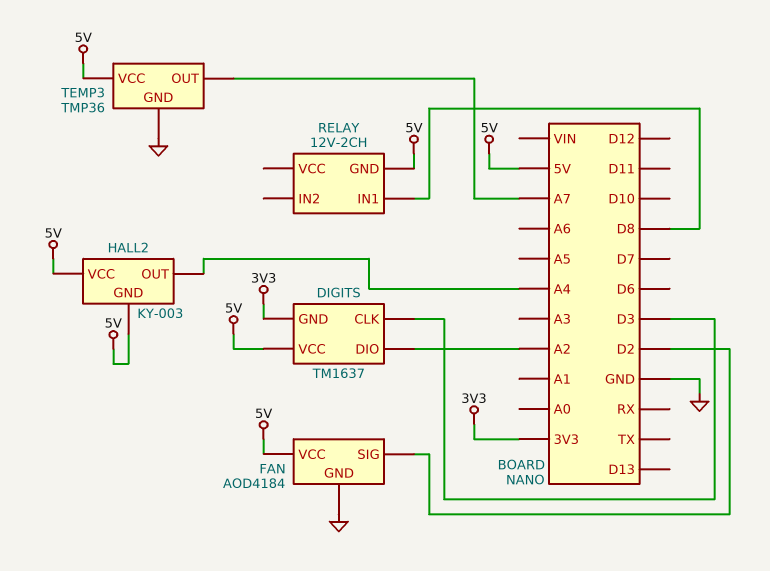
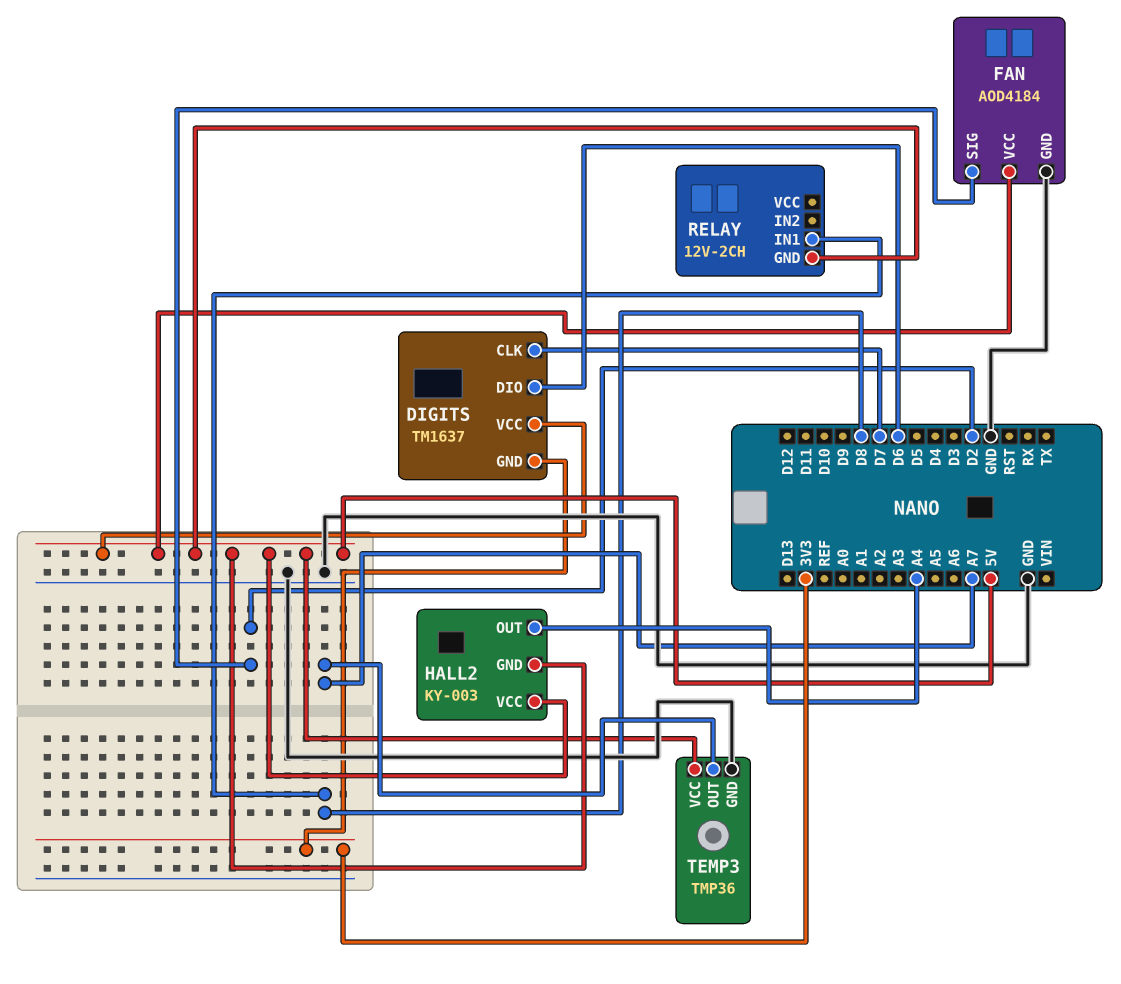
DIGITS pin CLK: D3 -> D7
DIGITS pin DIO: A2 -> D6

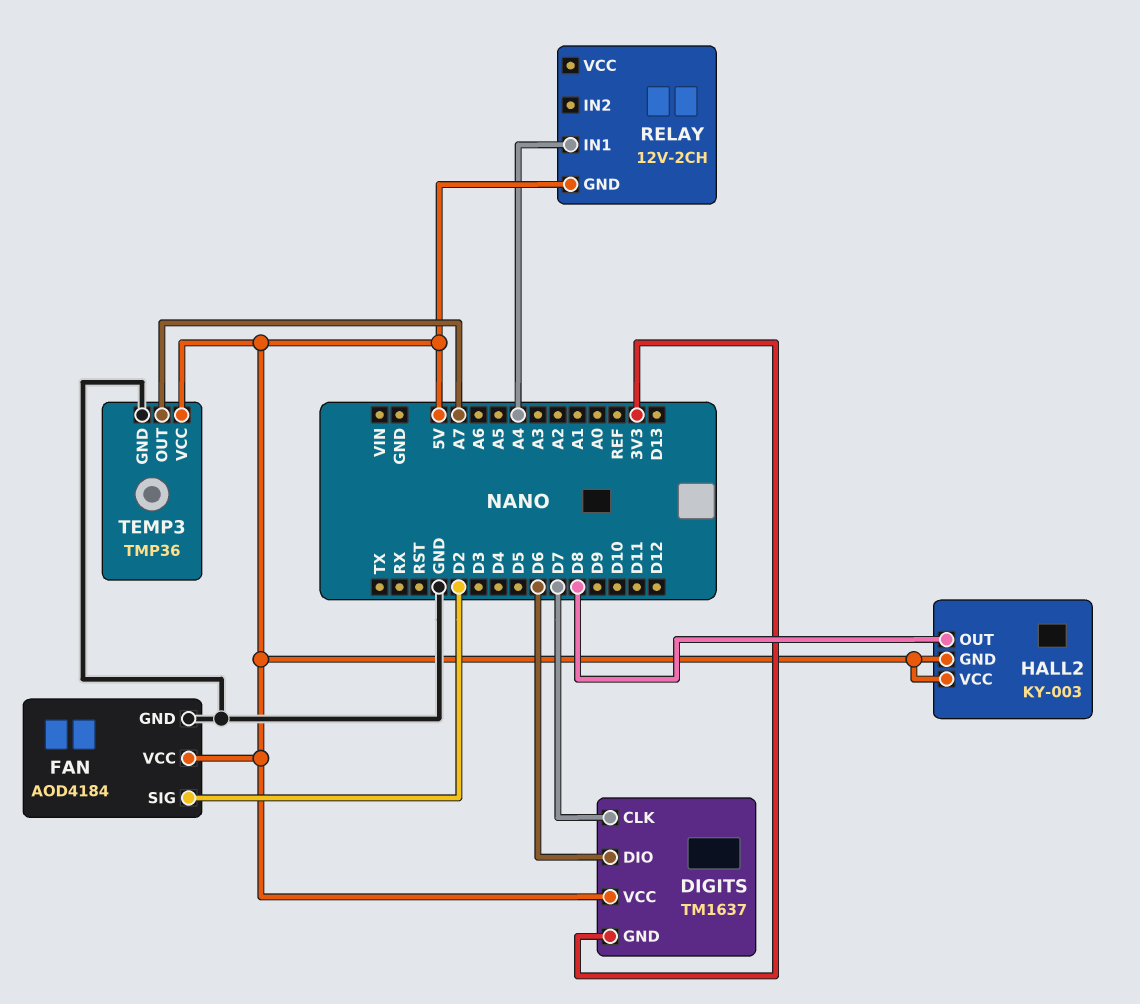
HALL2 pin OUT: A4 -> D8
RELAY pin IN1: D8 -> A4

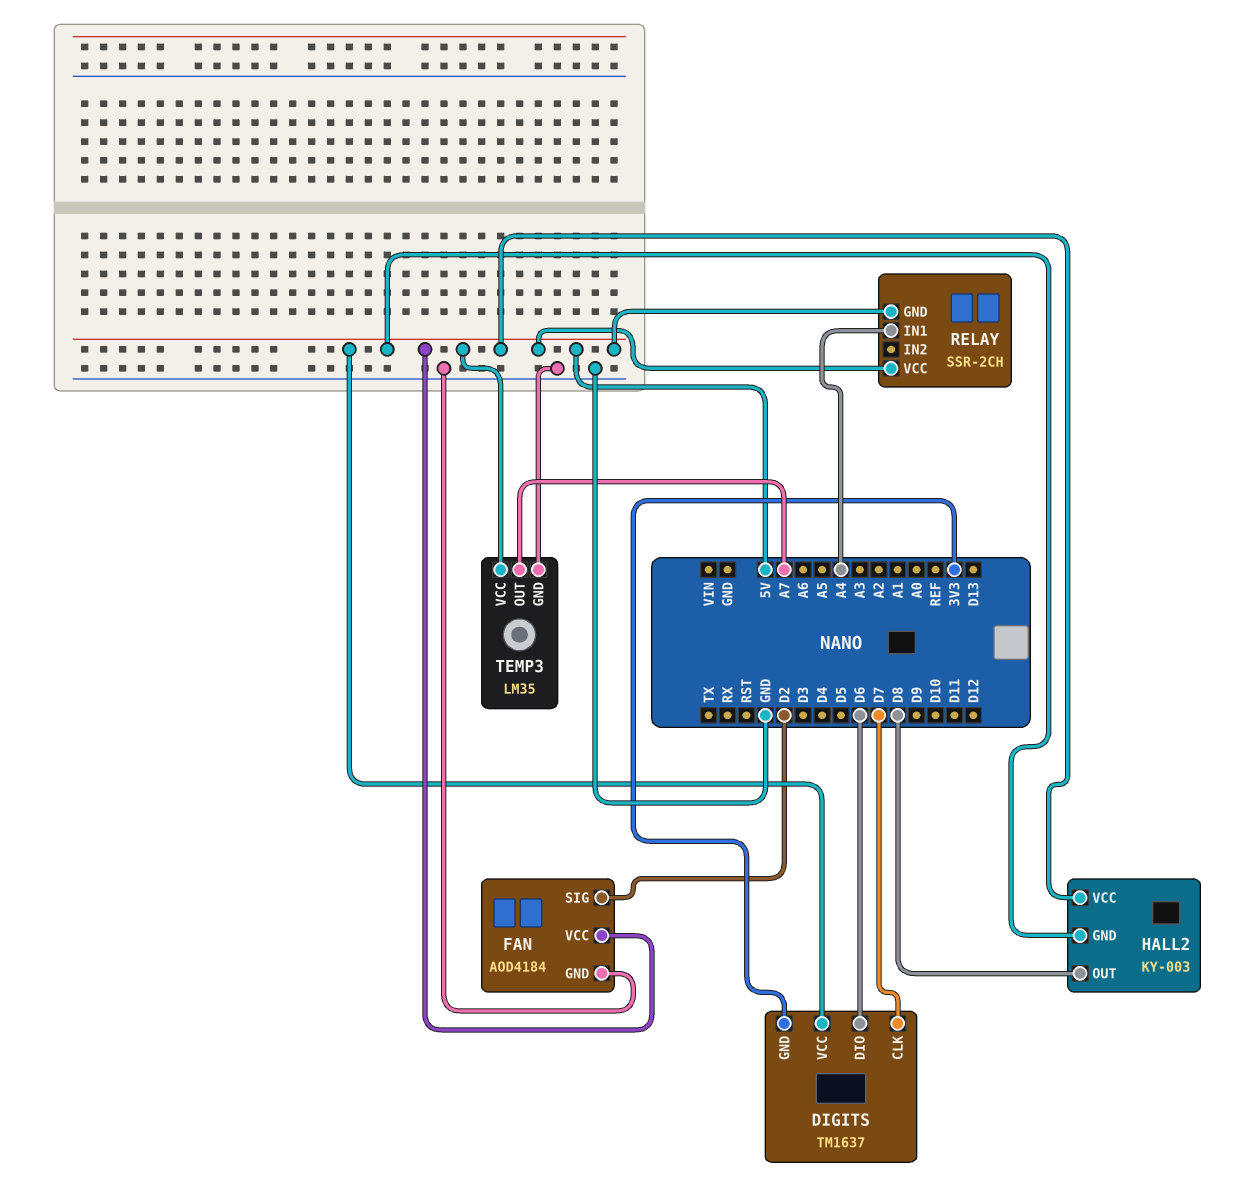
RELAY: 12V-2CH -> SSR-2CH
RELAY pin VCC: none -> 5V
TEMP3: TMP36 -> LM35

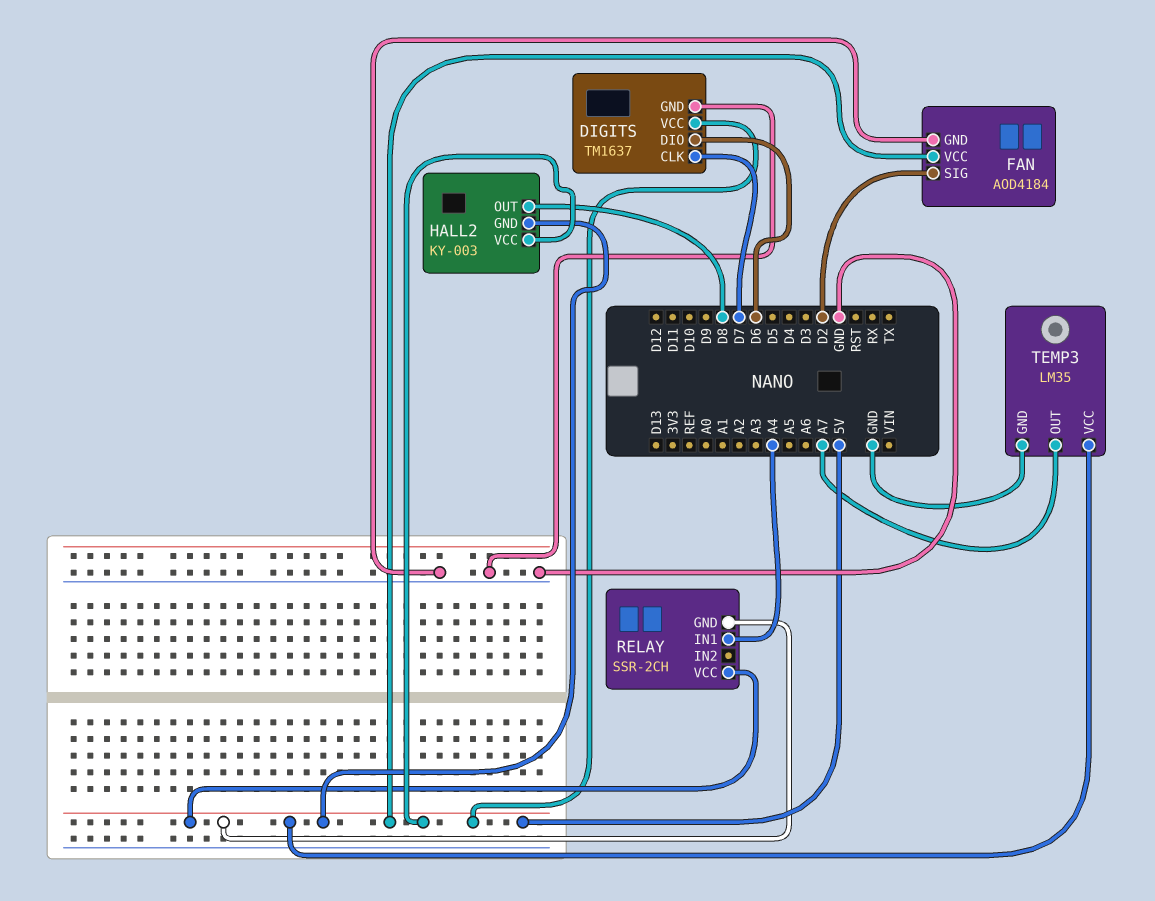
DIGITS pin GND: 3V3 -> GND

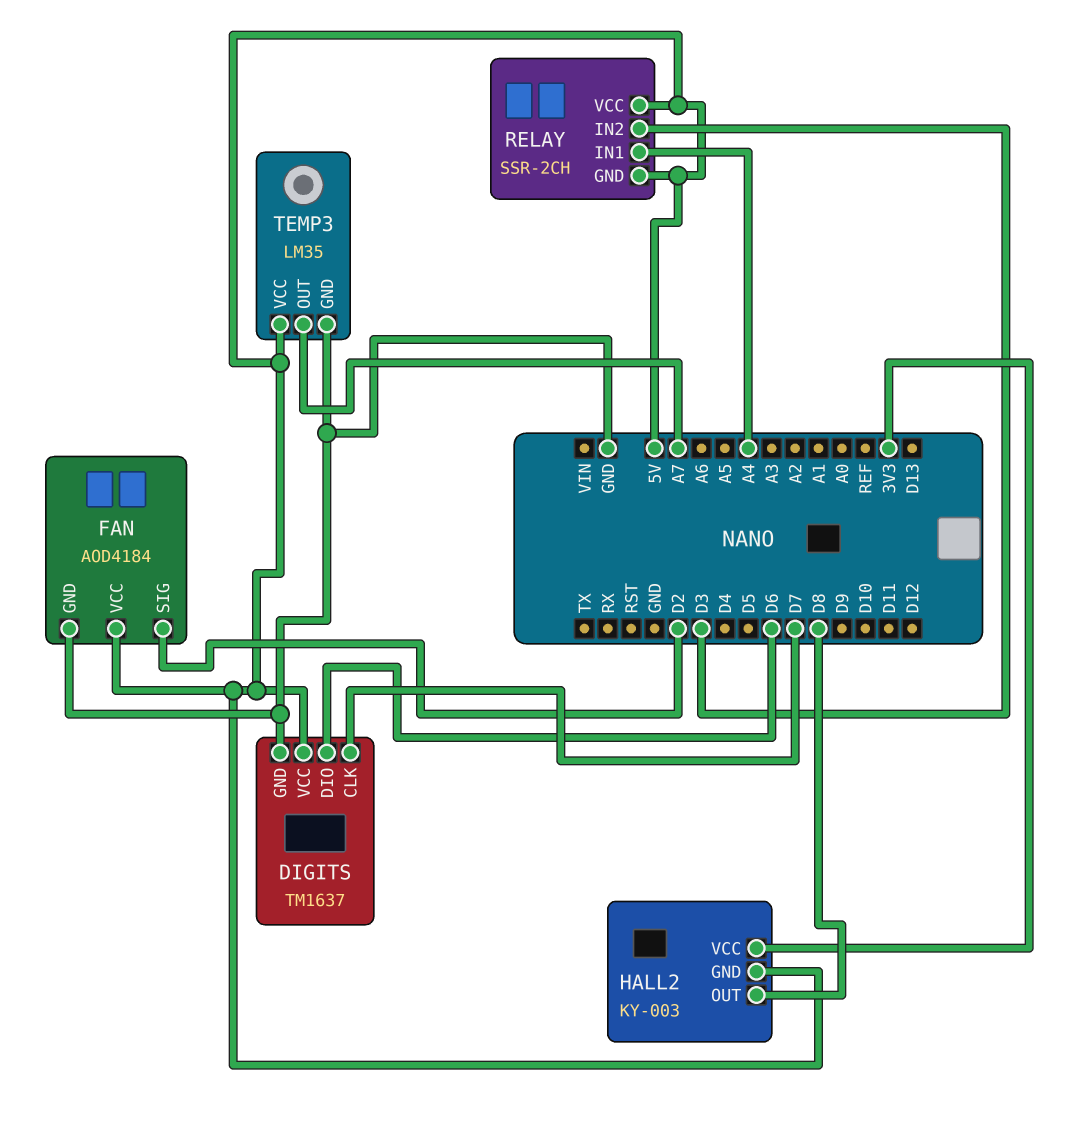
HALL2 pin VCC: 5V -> 3V3
RELAY pin IN2: none -> D3

